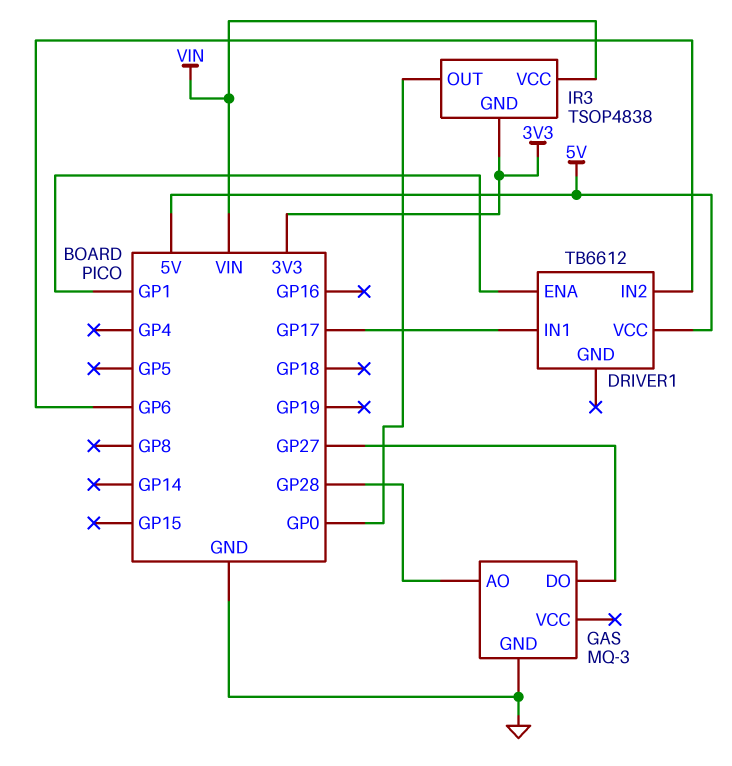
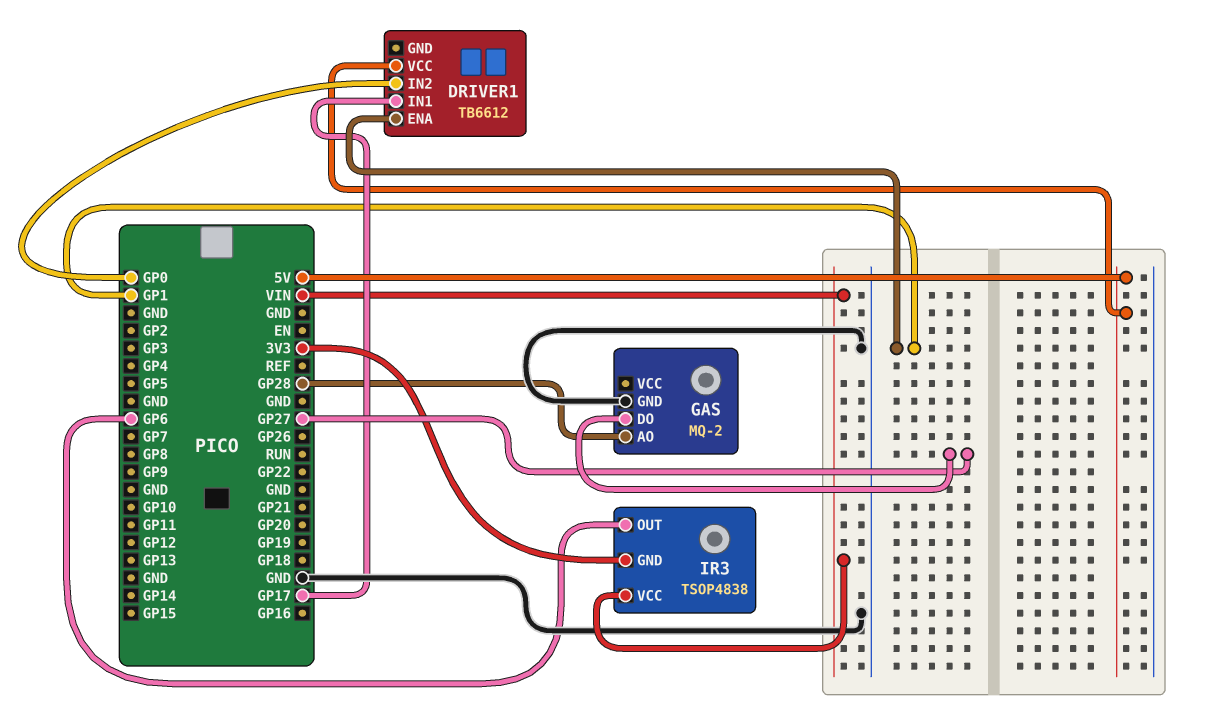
DRIVER1 pin IN2: GP6 -> GP0
GAS: MQ-3 -> MQ-2
IR3 pin OUT: GP0 -> GP6

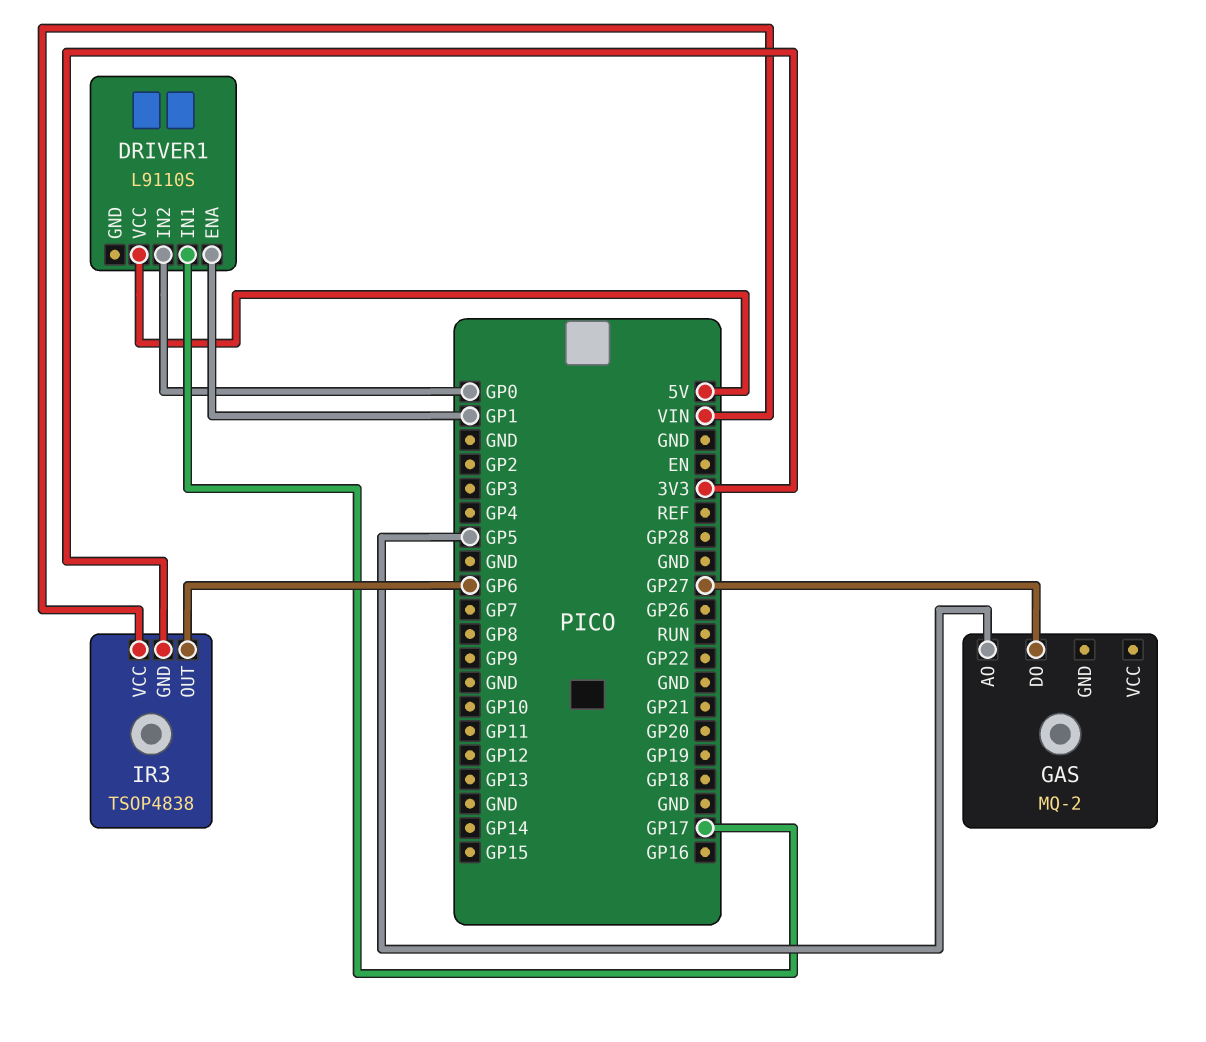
DRIVER1: TB6612 -> L9110S
GAS pin AO: GP28 -> GP5
GAS pin GND: GND -> none

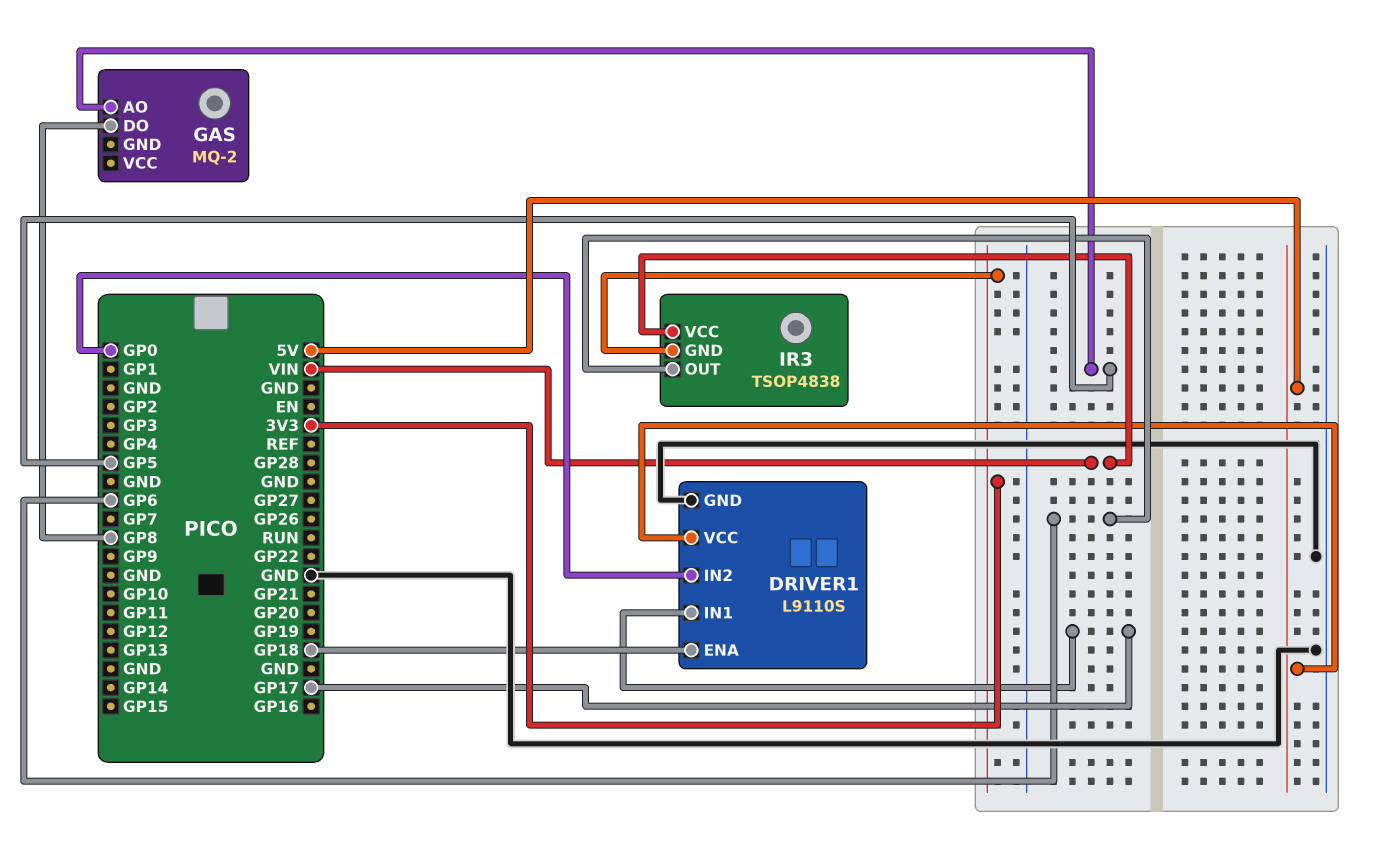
DRIVER1 pin ENA: GP1 -> GP18
DRIVER1 pin GND: none -> GND
GAS pin DO: GP27 -> GP8

